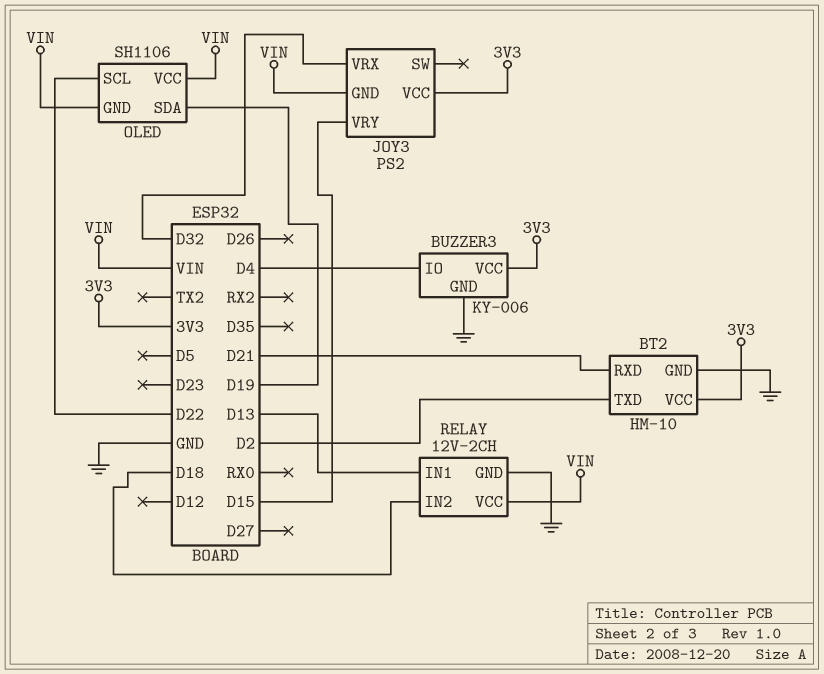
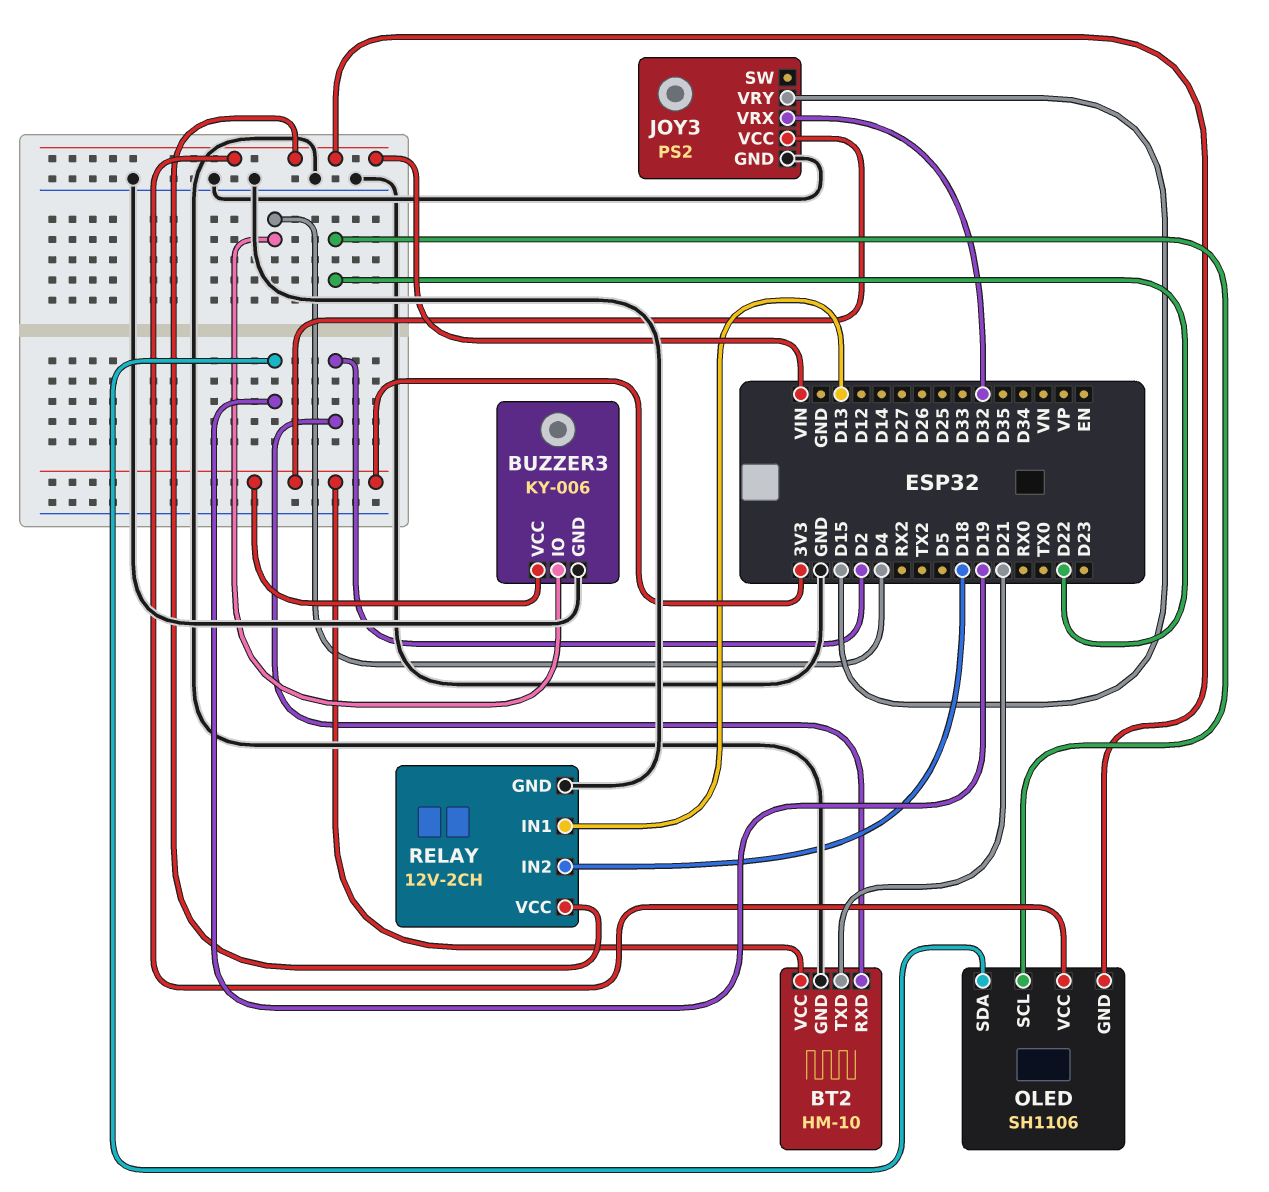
BT2 pin RXD: D21 -> D2
BT2 pin TXD: D2 -> D21
JOY3 pin GND: VIN -> GND

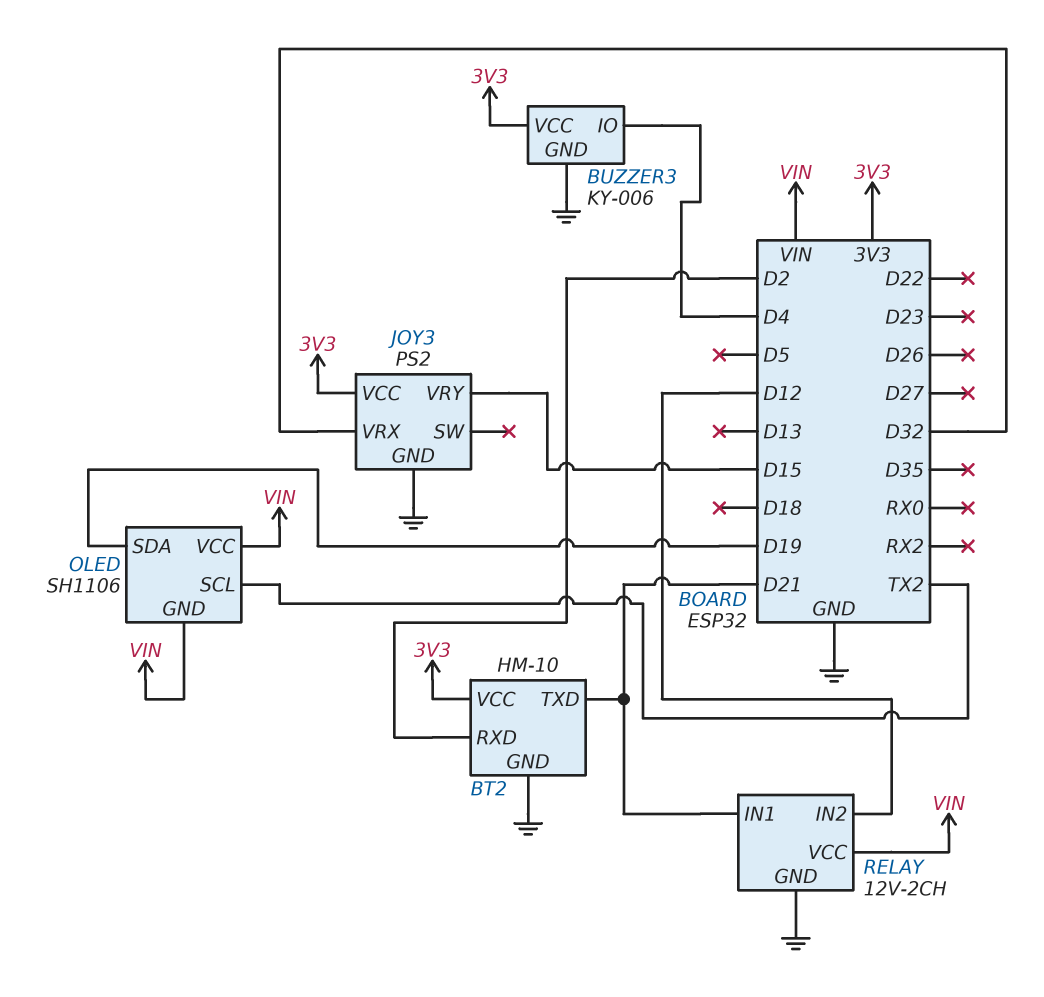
OLED pin SCL: D22 -> TX2
RELAY pin IN1: D13 -> D21
RELAY pin IN2: D18 -> D12

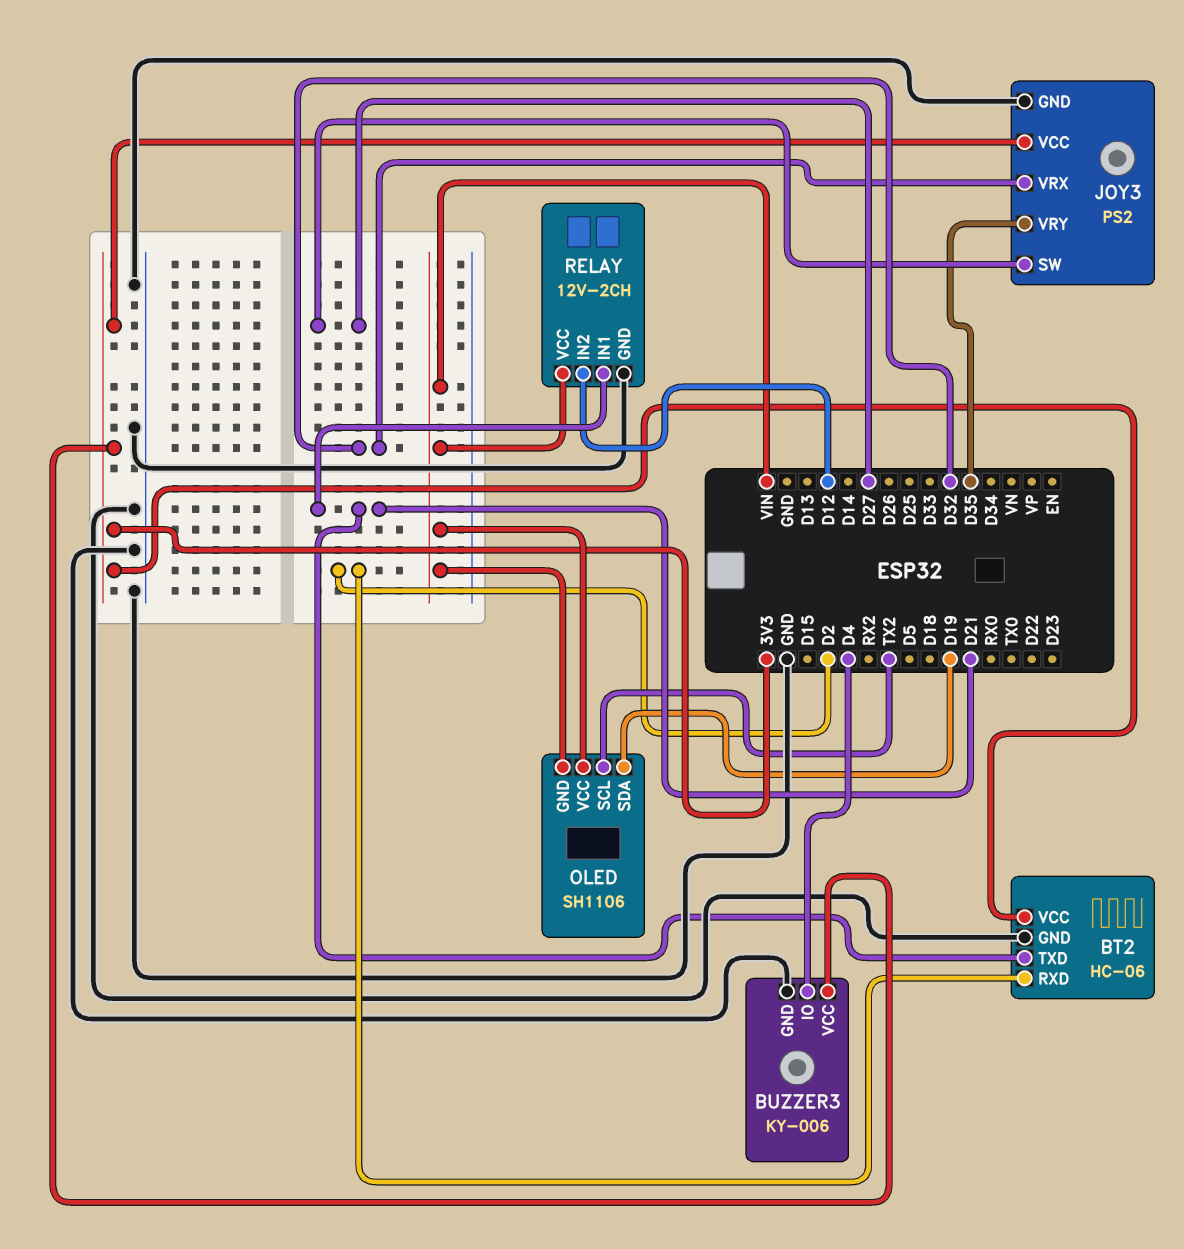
BT2: HM-10 -> HC-06
JOY3 pin SW: none -> D27
JOY3 pin VRY: D15 -> D35

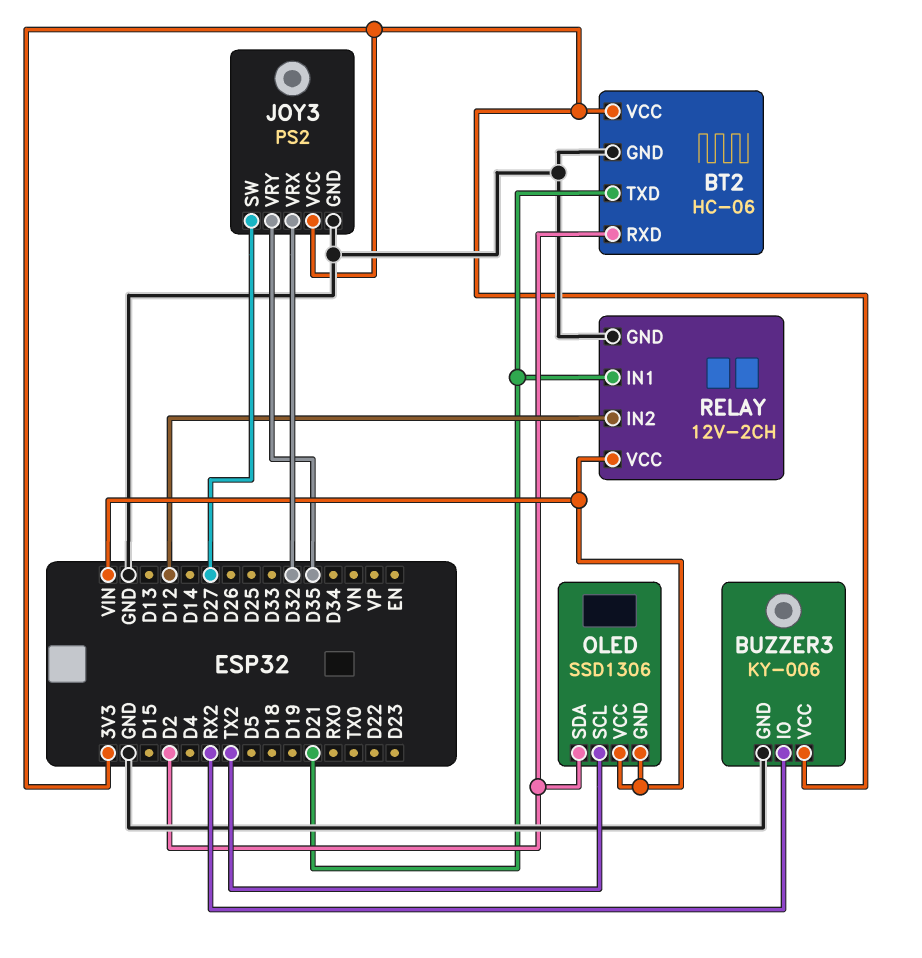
BUZZER3 pin IO: D4 -> RX2
OLED: SH1106 -> SSD1306
OLED pin SDA: D19 -> D2

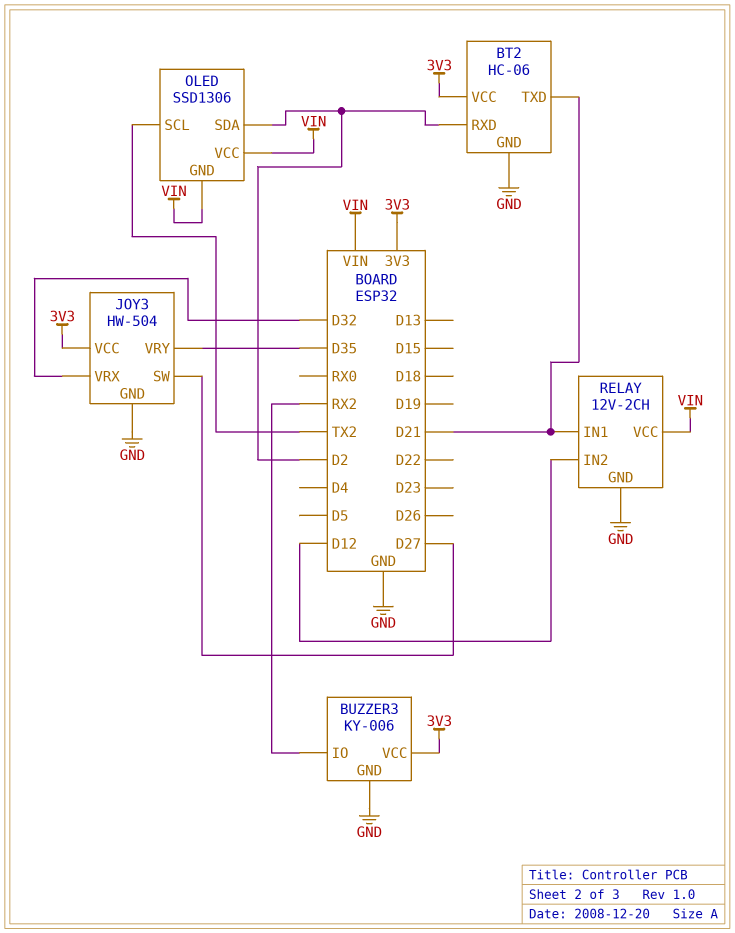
JOY3: PS2 -> HW-504

